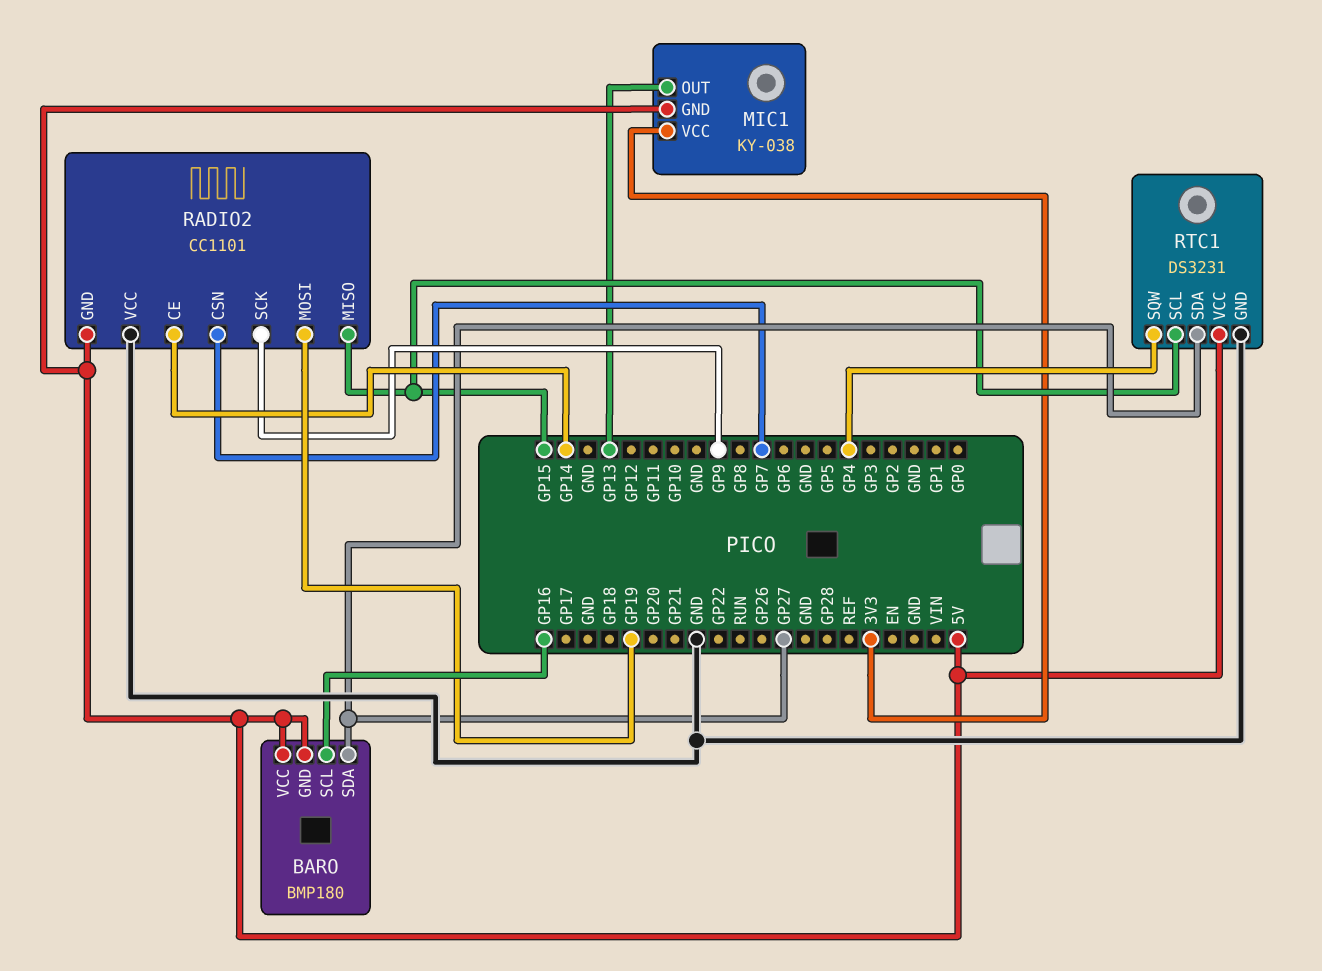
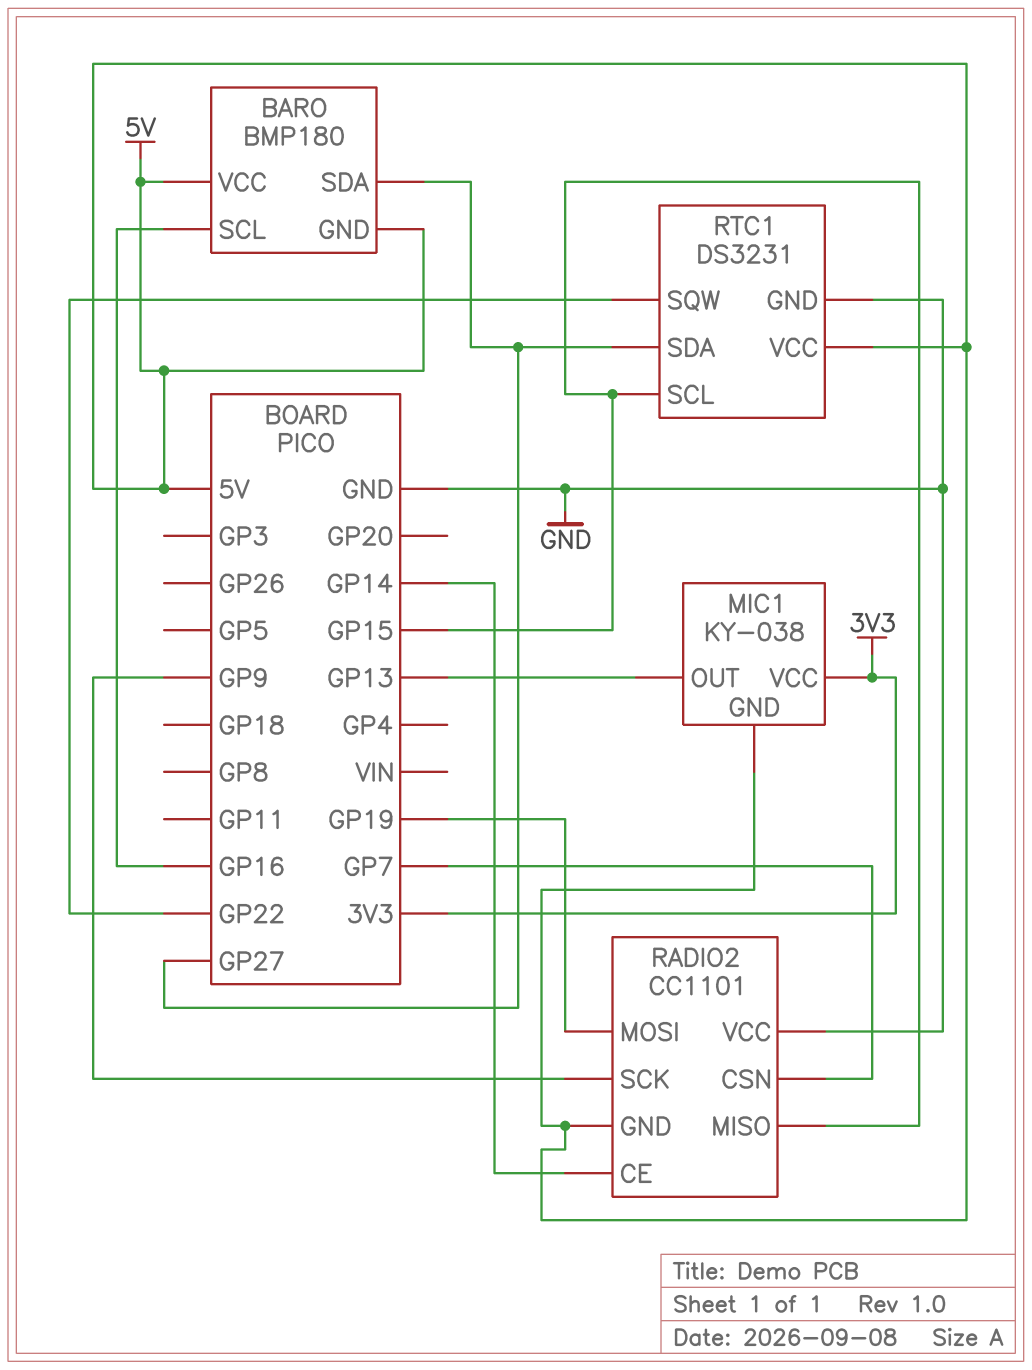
RTC1 pin SQW: GP4 -> GP22

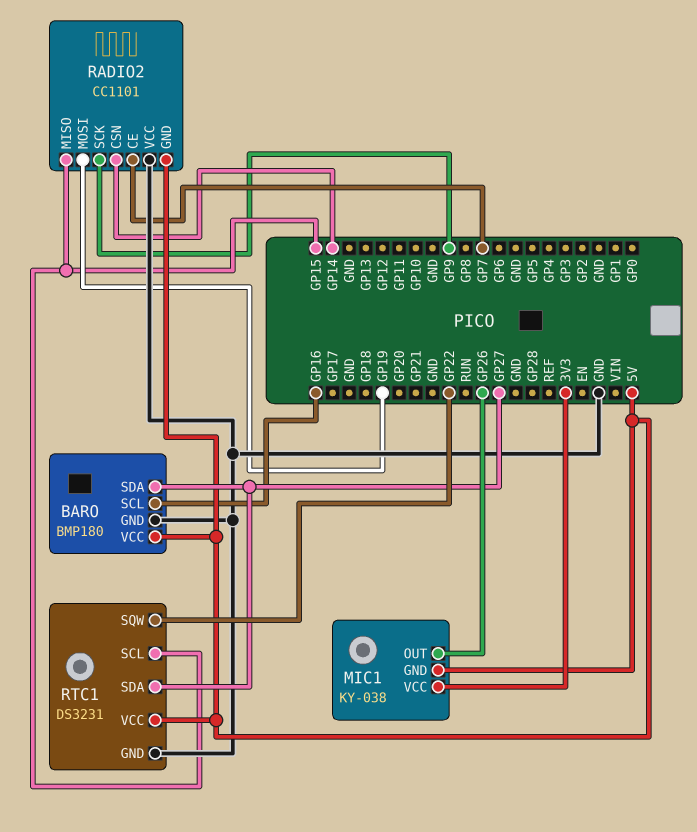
BARO pin GND: 5V -> GND
MIC1 pin OUT: GP13 -> GP26
RADIO2 pin CE: GP14 -> GP7
RADIO2 pin CSN: GP7 -> GP14

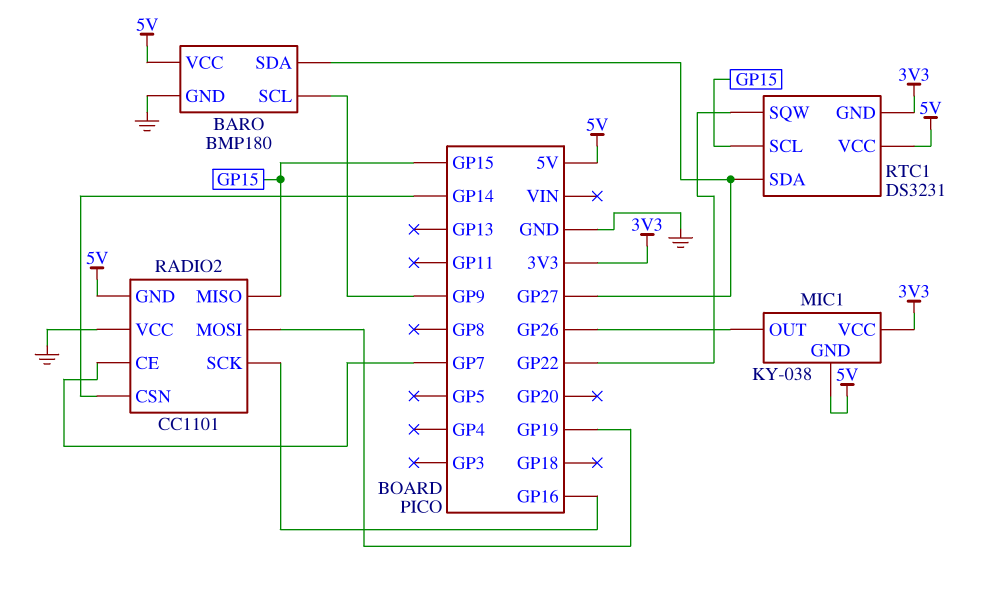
BARO pin SCL: GP16 -> GP9
RADIO2 pin SCK: GP9 -> GP16
RTC1 pin GND: GND -> 3V3

